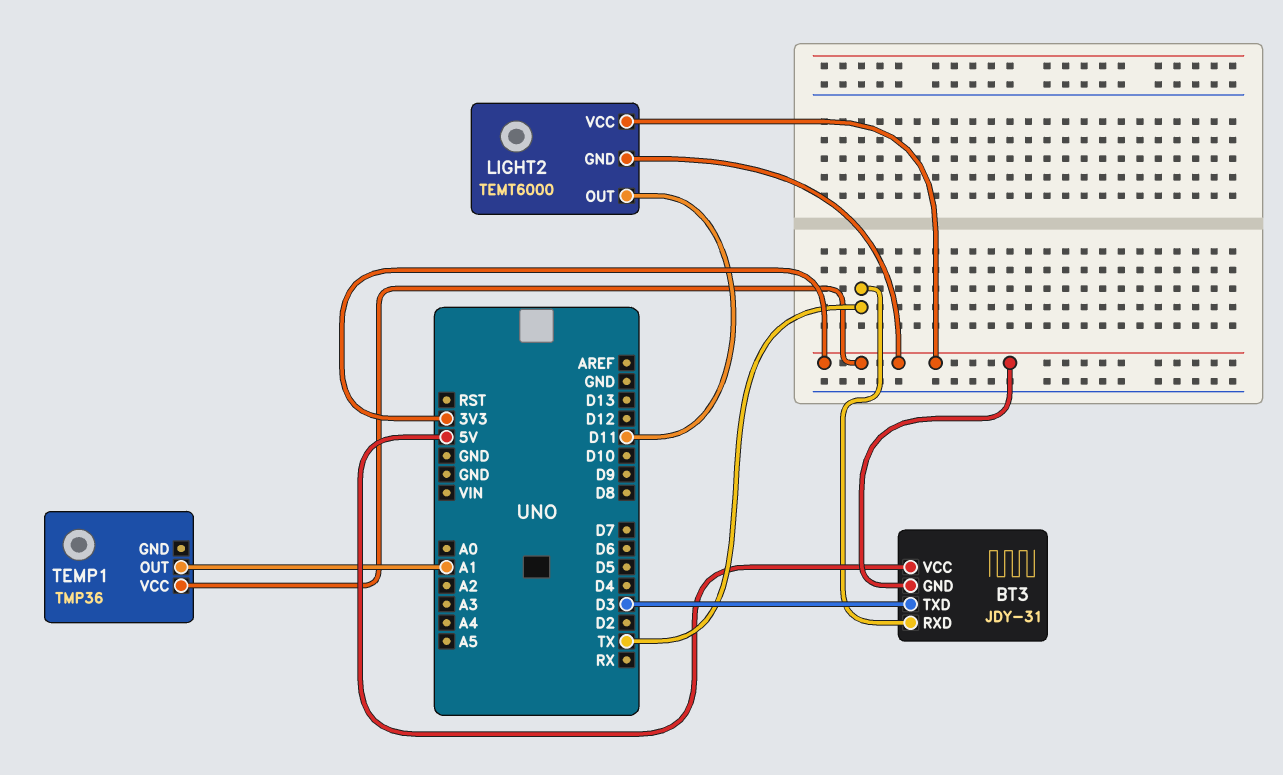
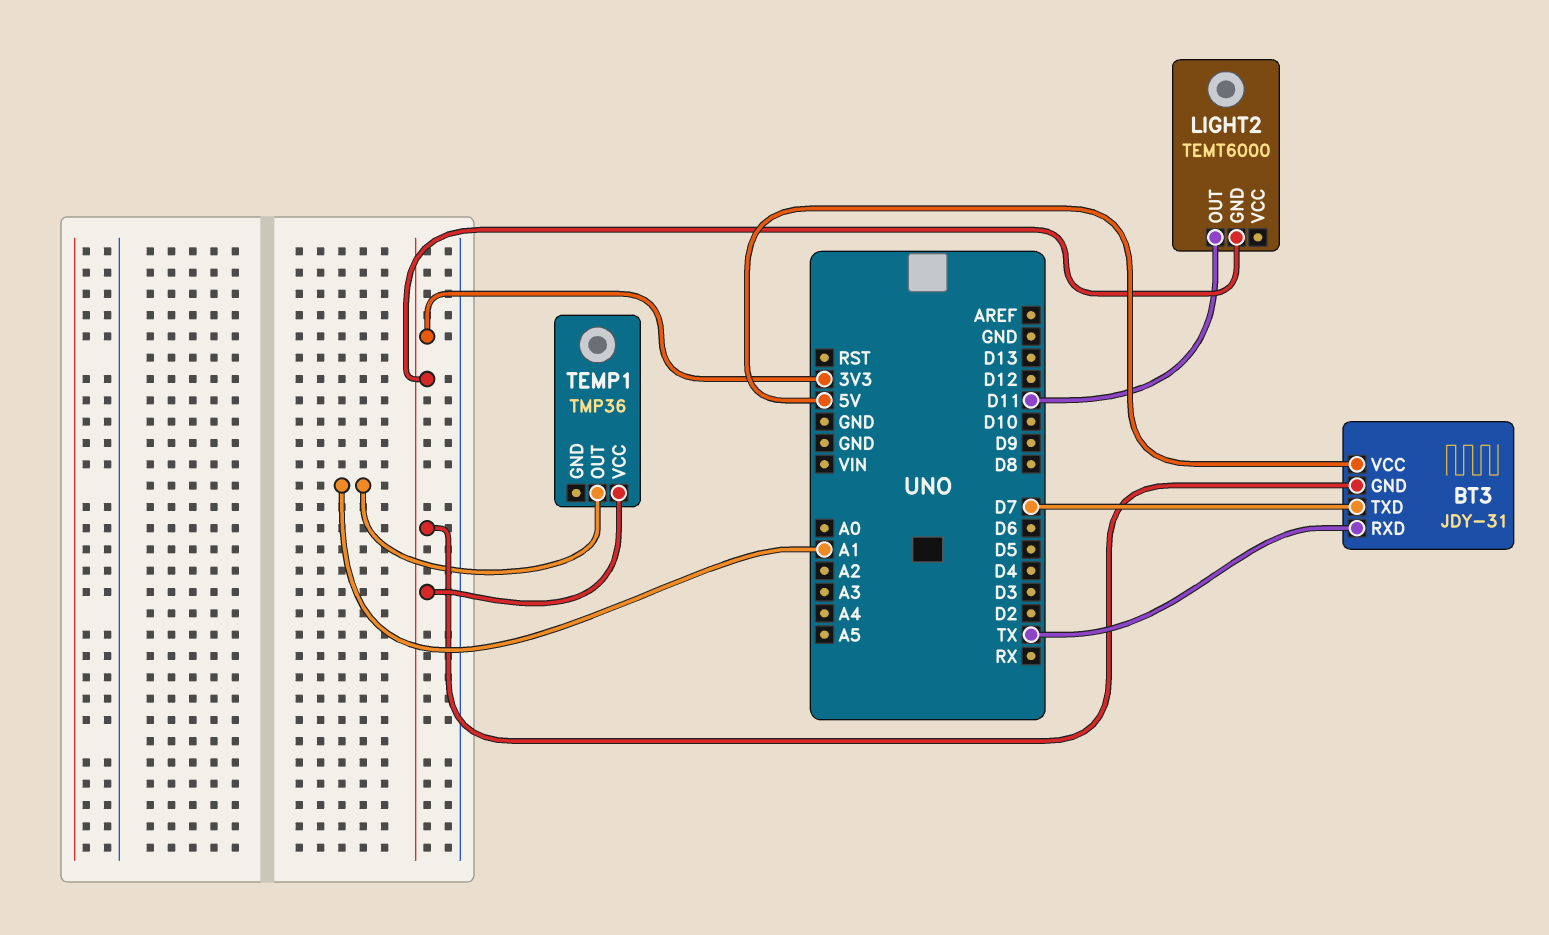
BT3 pin TXD: D3 -> D7
LIGHT2 pin VCC: 3V3 -> none

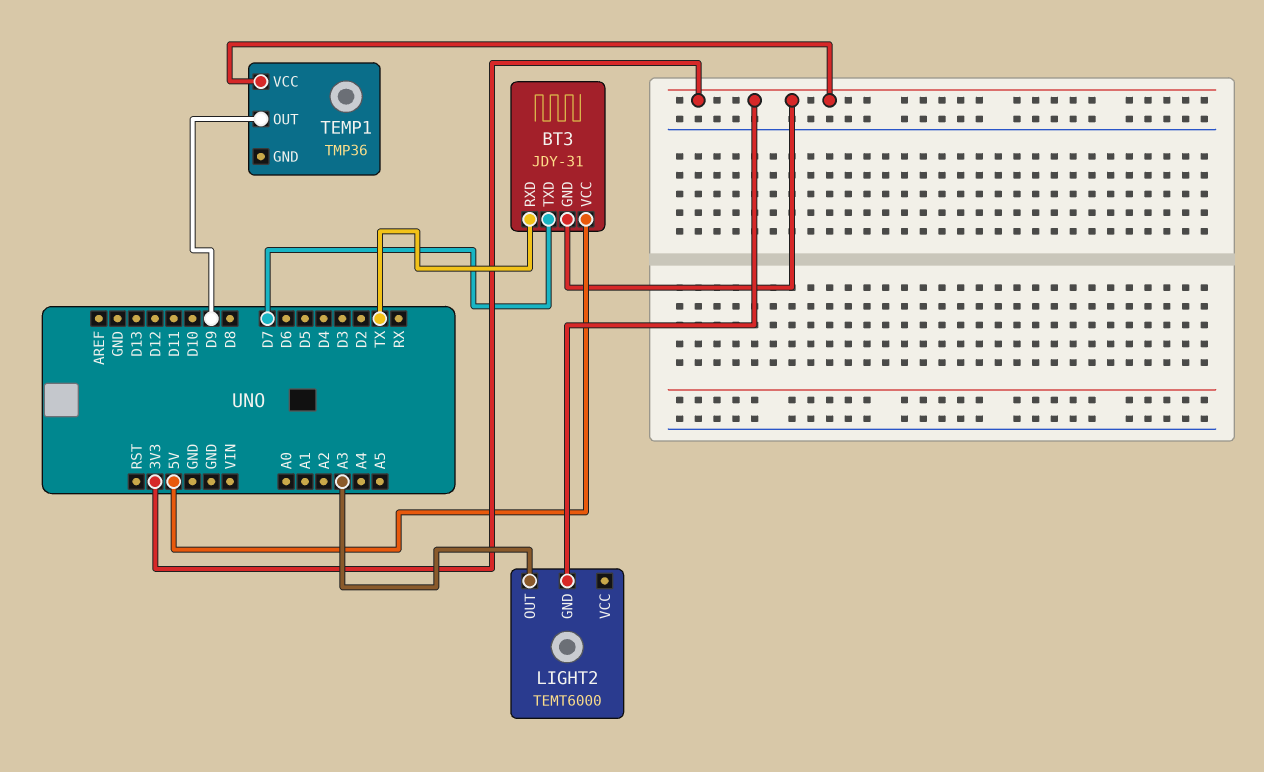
LIGHT2 pin OUT: D11 -> A3
TEMP1 pin OUT: A1 -> D9

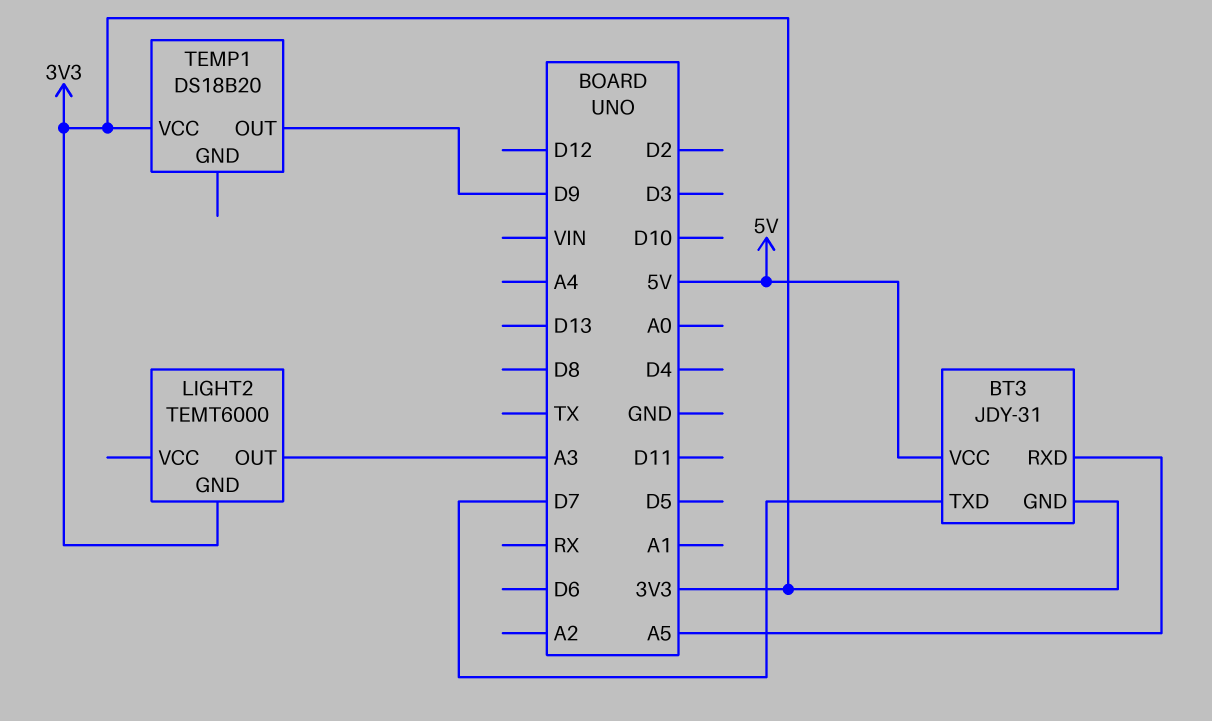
BT3 pin RXD: TX -> A5
TEMP1: TMP36 -> DS18B20

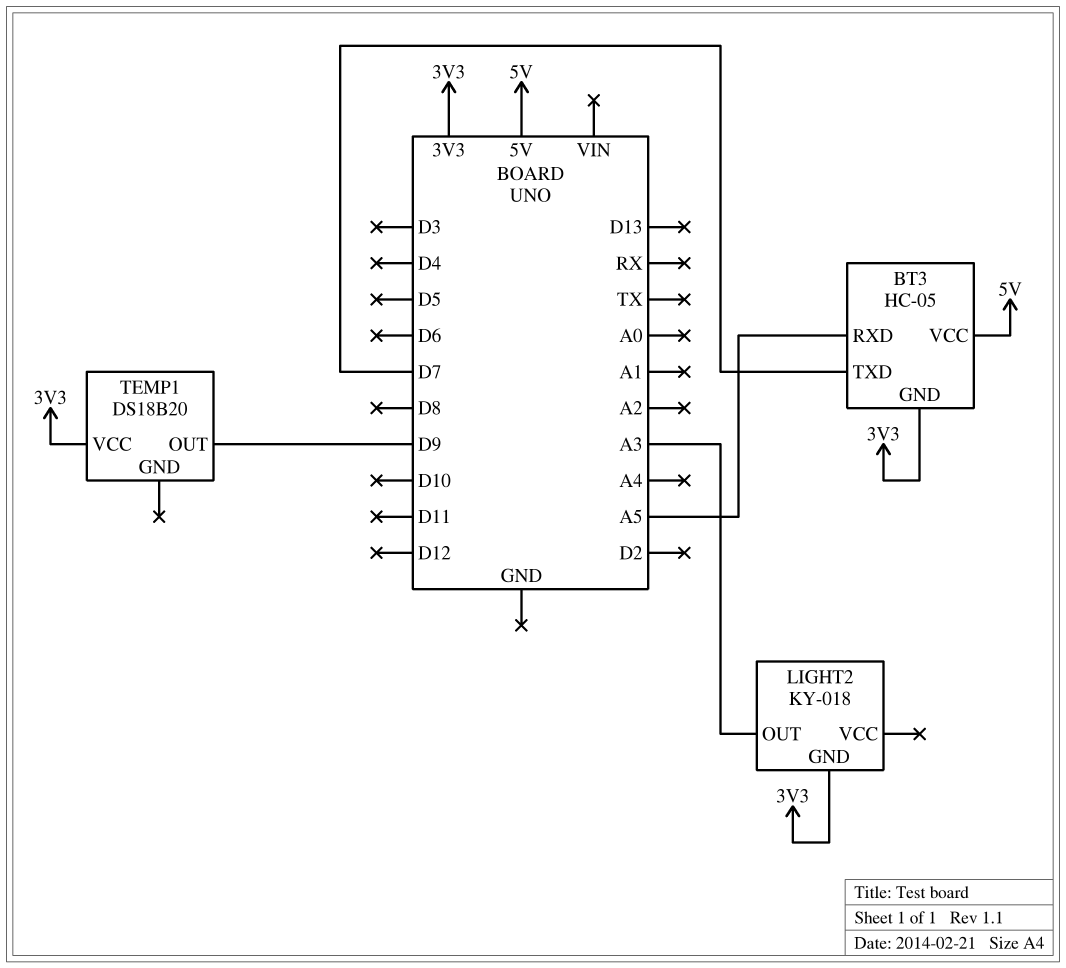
BT3: JDY-31 -> HC-05
LIGHT2: TEMT6000 -> KY-018

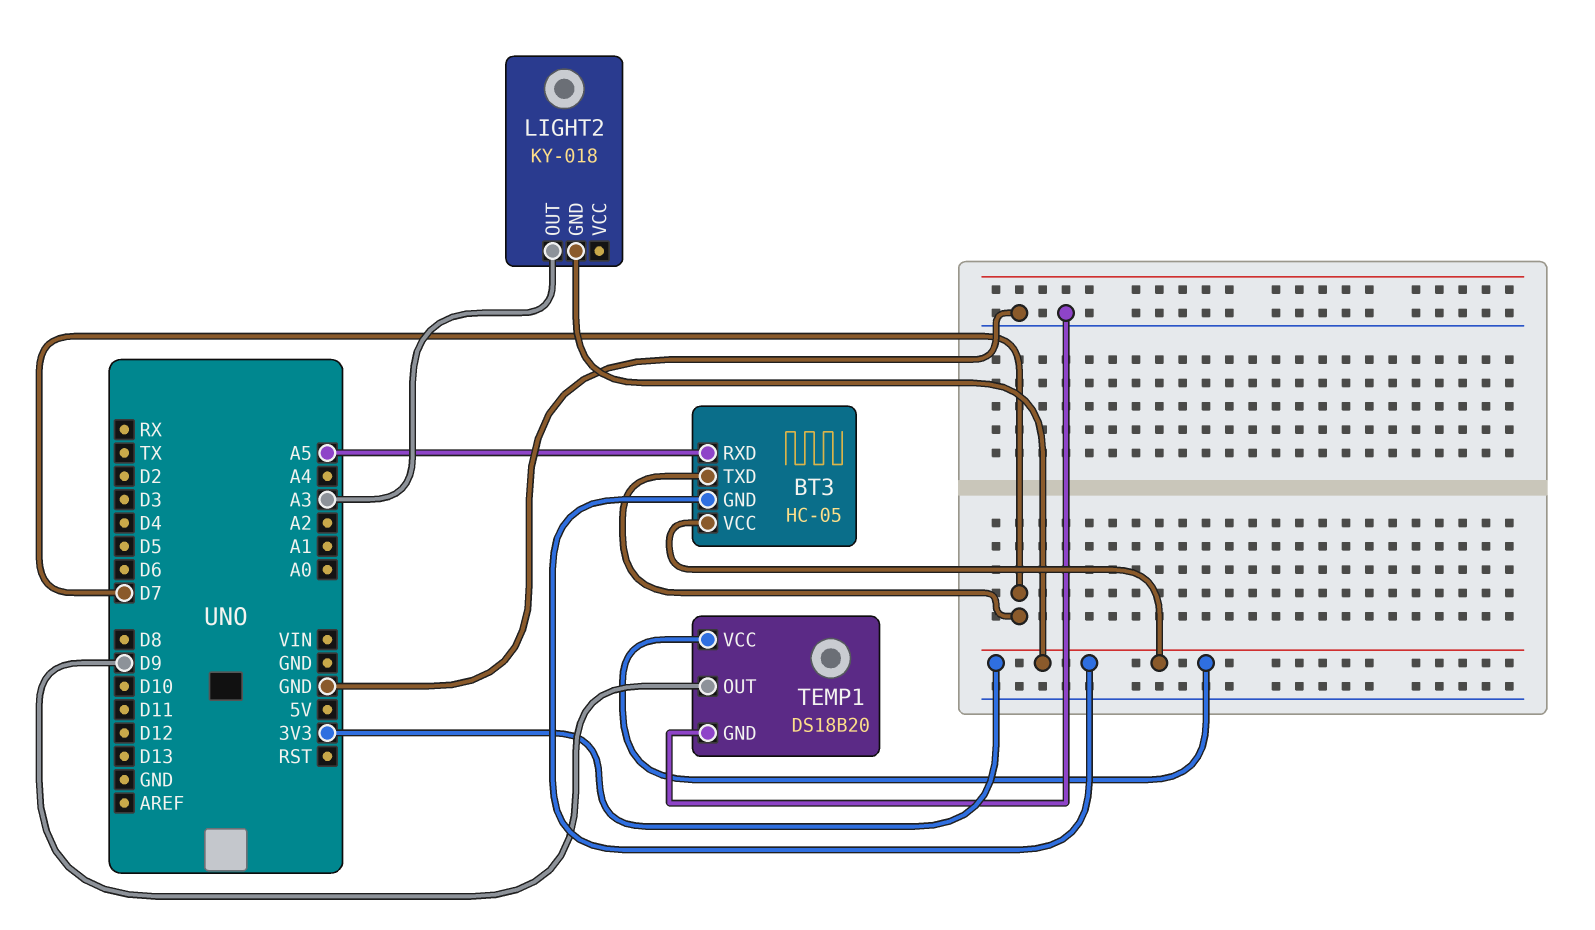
BT3 pin VCC: 5V -> 3V3
TEMP1 pin GND: none -> GND

